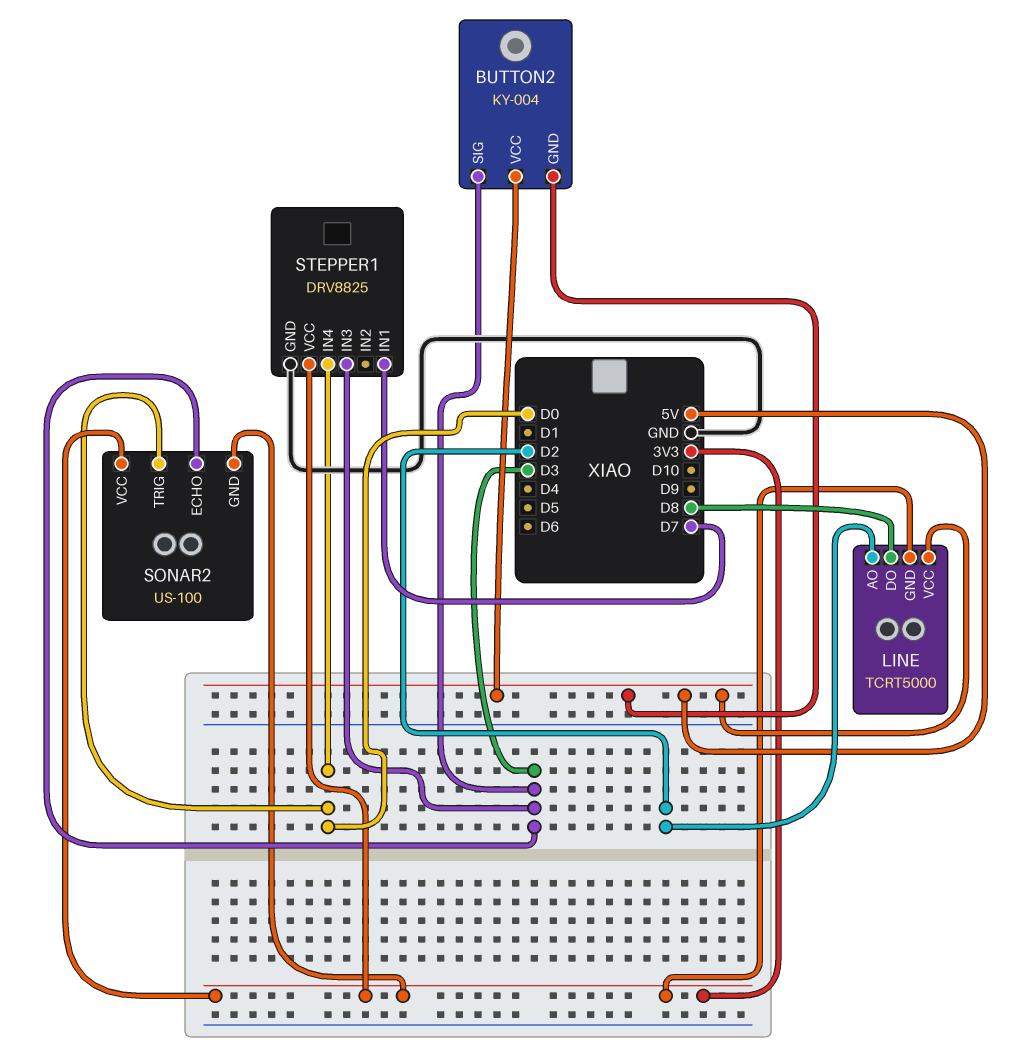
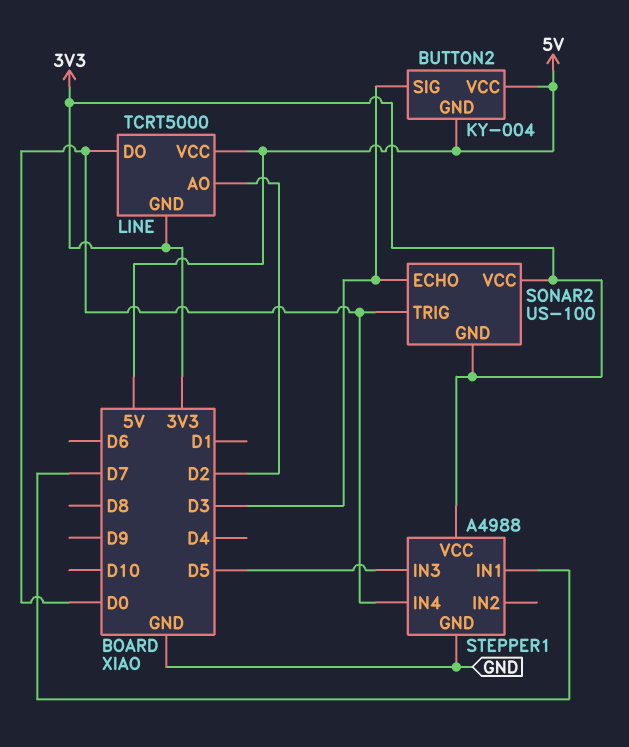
LINE pin DO: D8 -> D0
STEPPER1: DRV8825 -> A4988
STEPPER1 pin IN3: D3 -> D5

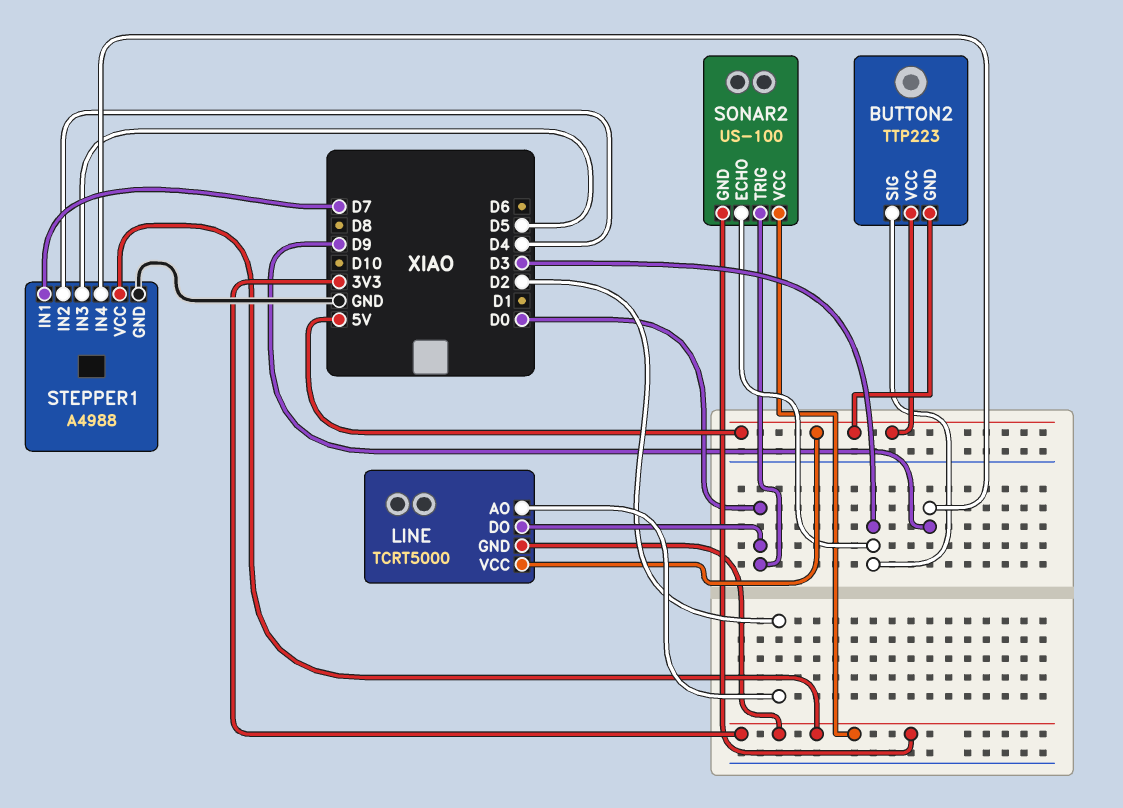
BUTTON2: KY-004 -> TTP223
STEPPER1 pin IN2: none -> D4
STEPPER1 pin IN4: D0 -> D9

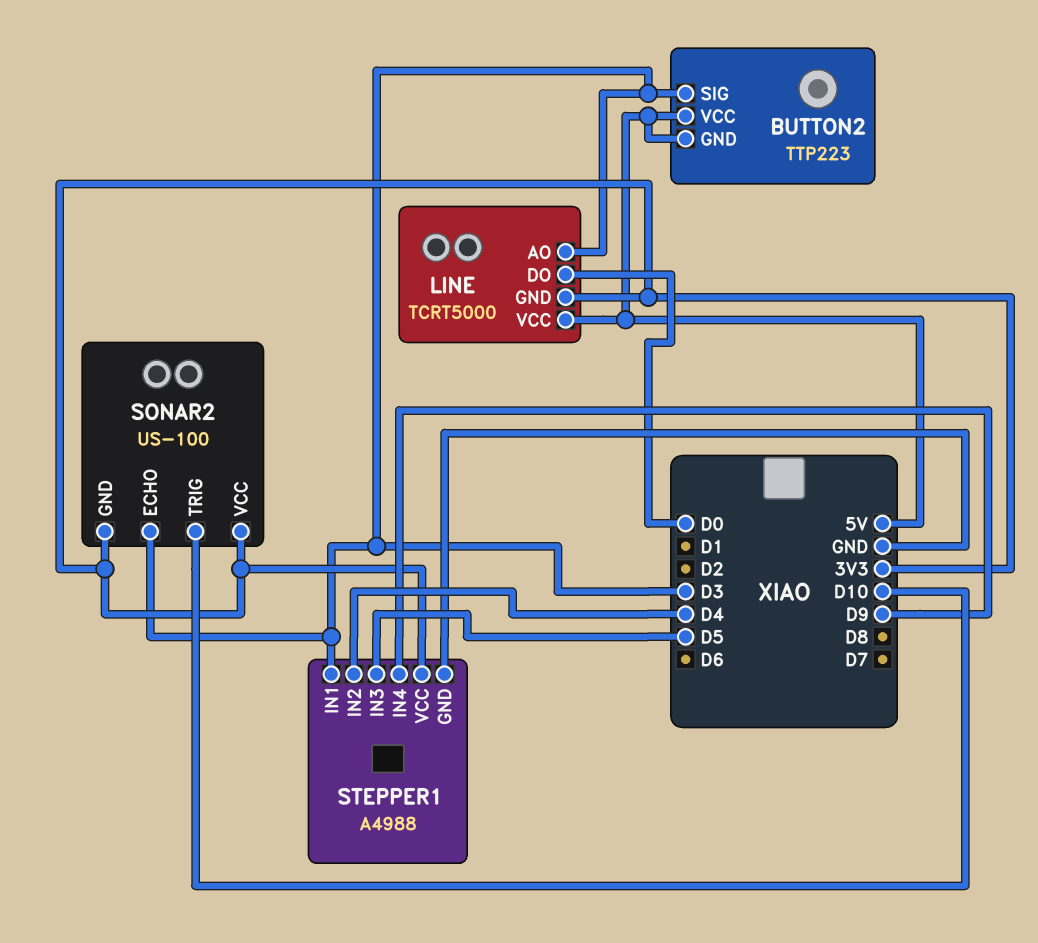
LINE pin AO: D2 -> D3
SONAR2 pin TRIG: D0 -> D10
STEPPER1 pin IN1: D7 -> D3

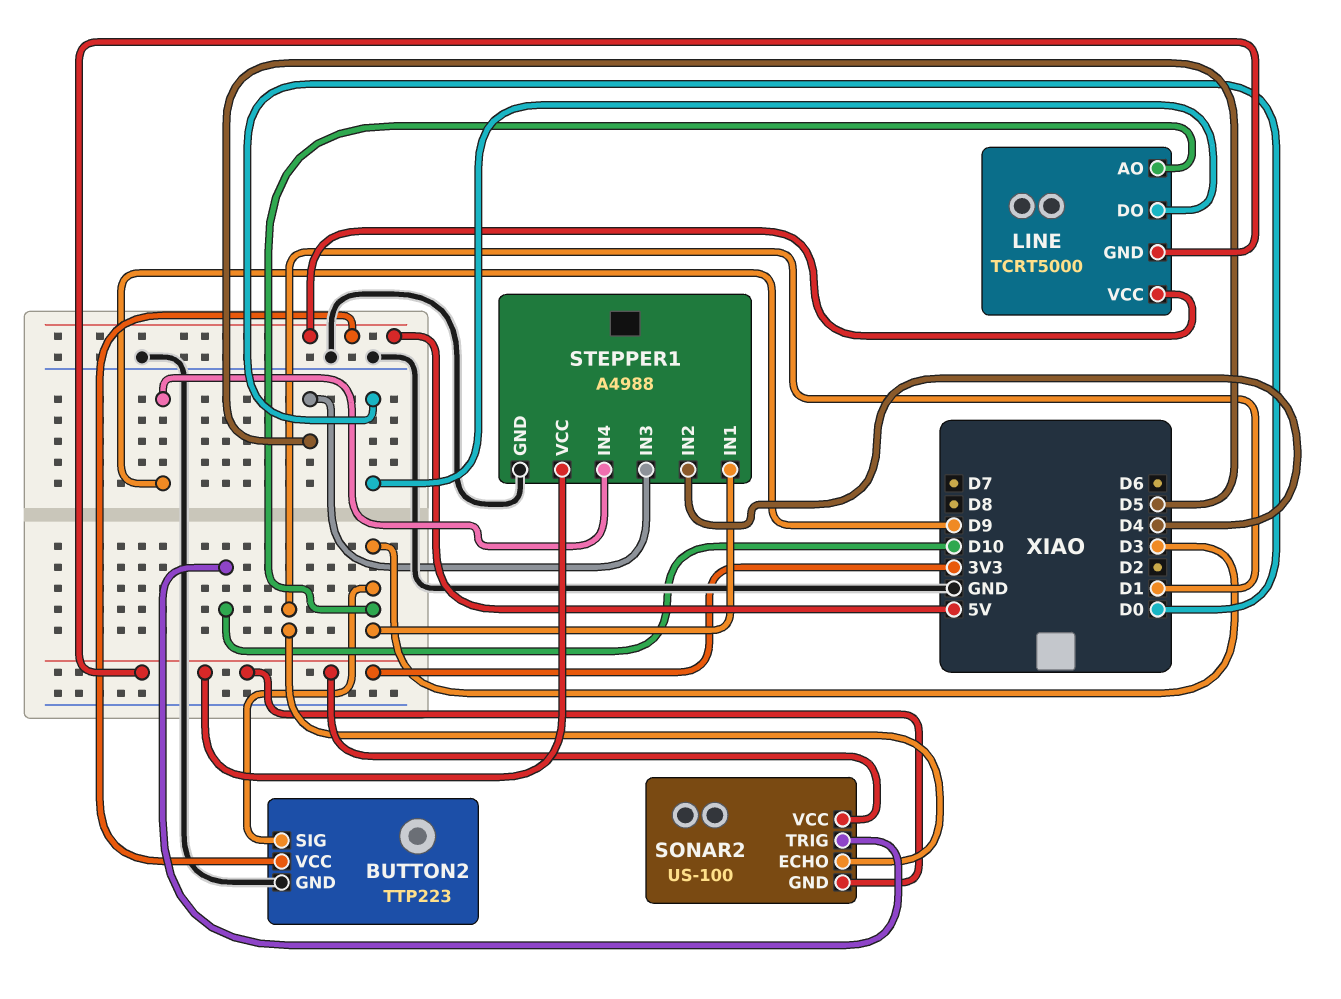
BUTTON2 pin GND: 5V -> GND
SONAR2 pin ECHO: D3 -> D1

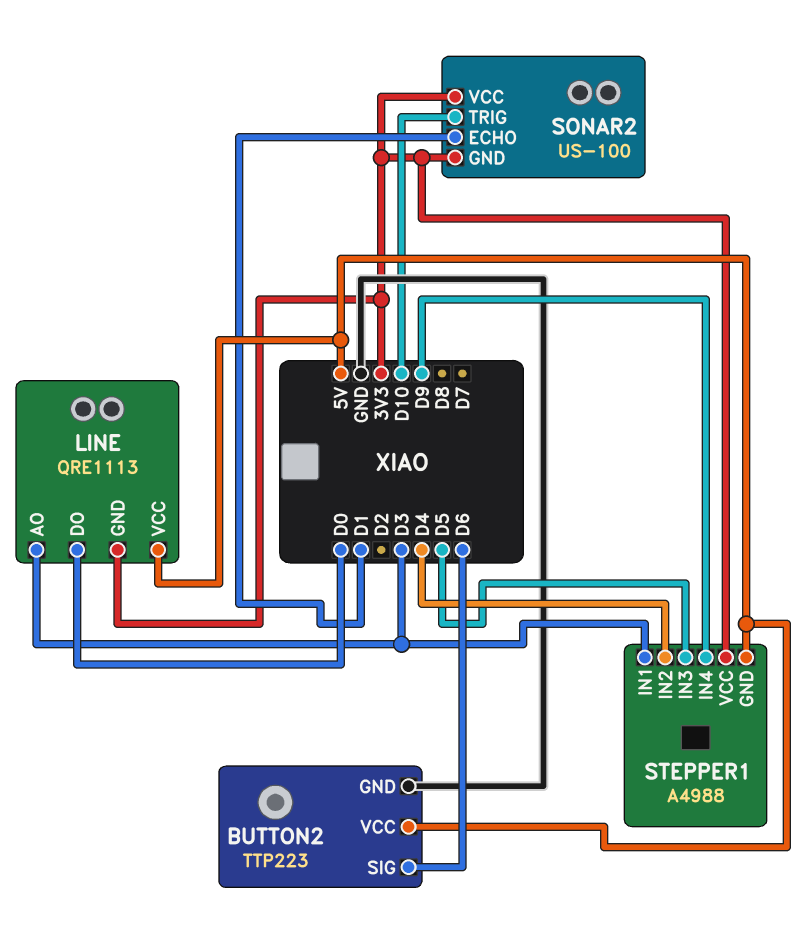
BUTTON2 pin SIG: D3 -> D6
LINE: TCRT5000 -> QRE1113
STEPPER1 pin GND: GND -> 5V

